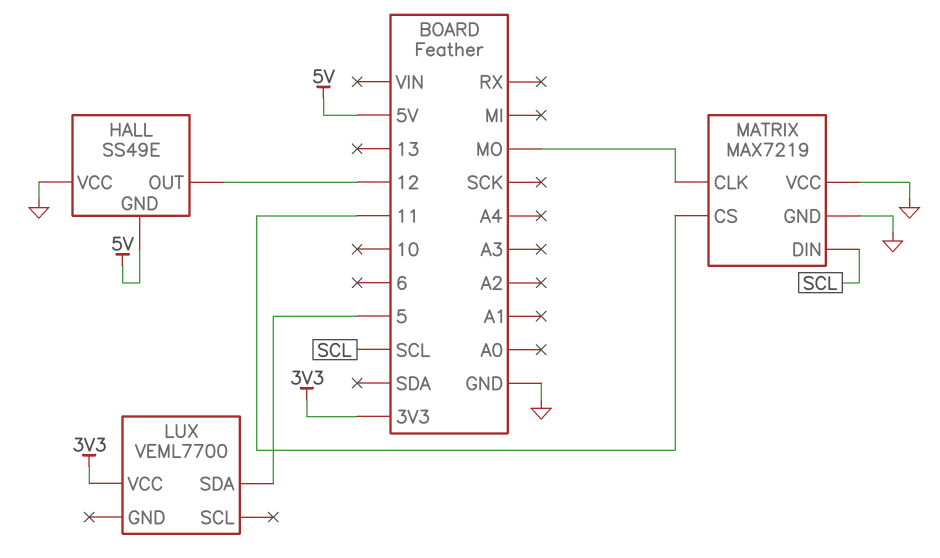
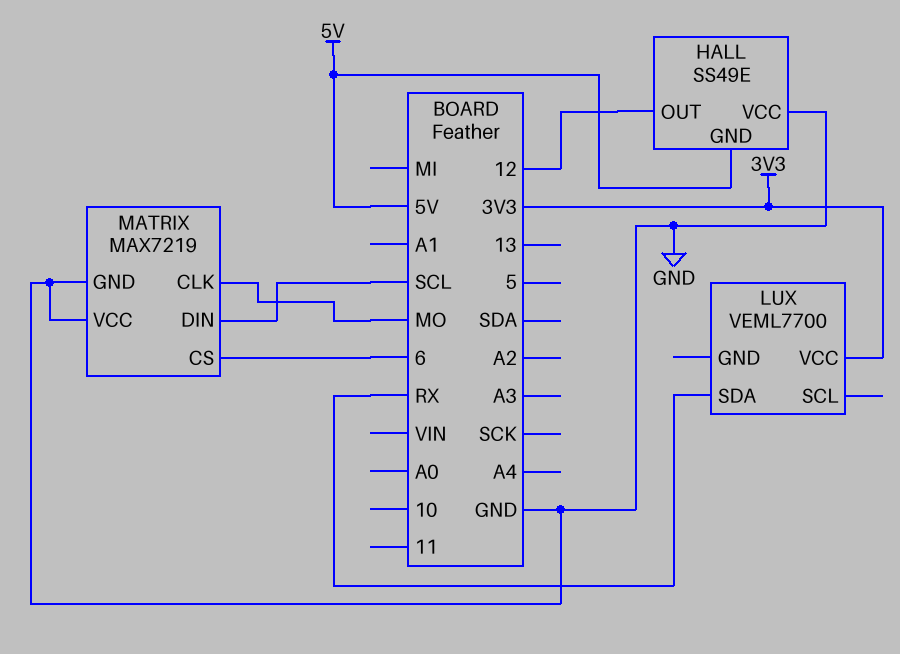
LUX pin SDA: 5 -> RX
MATRIX pin CS: 11 -> 6

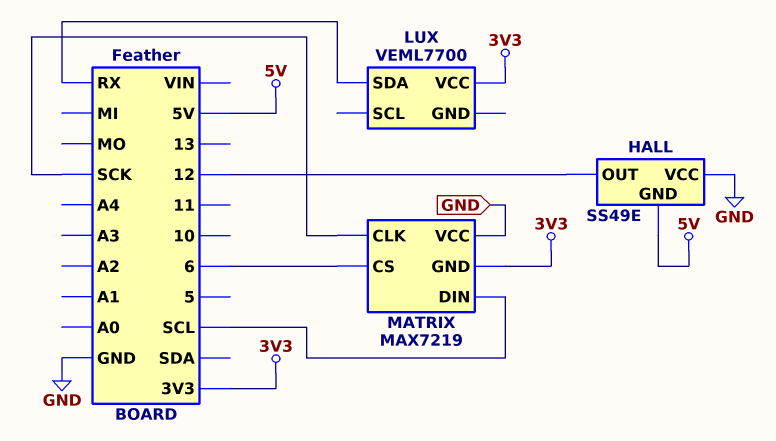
MATRIX pin CLK: MO -> SCK
MATRIX pin GND: GND -> 3V3

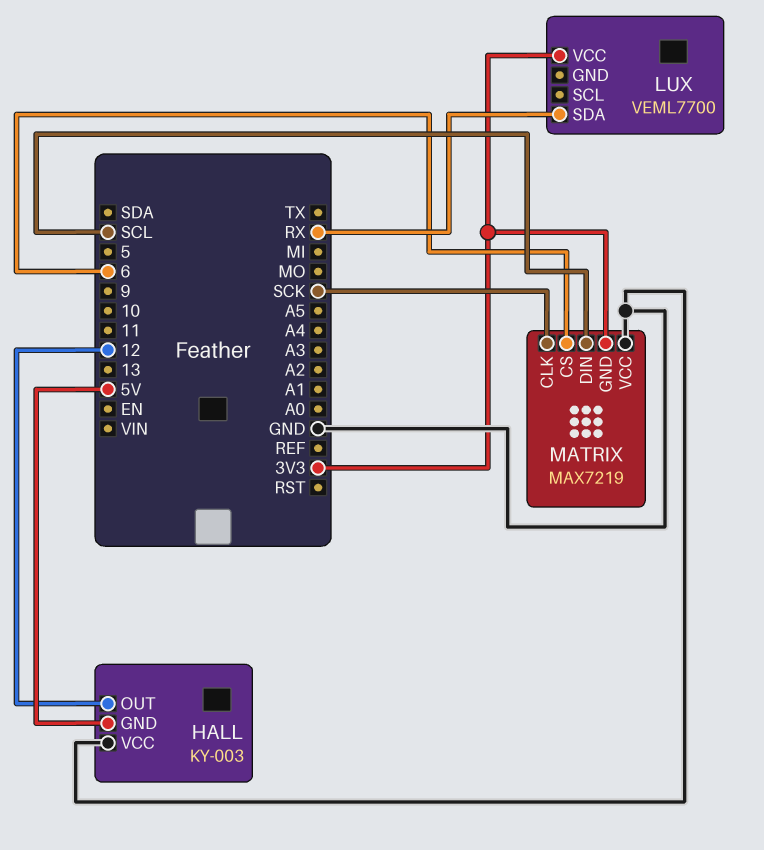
HALL: SS49E -> KY-003

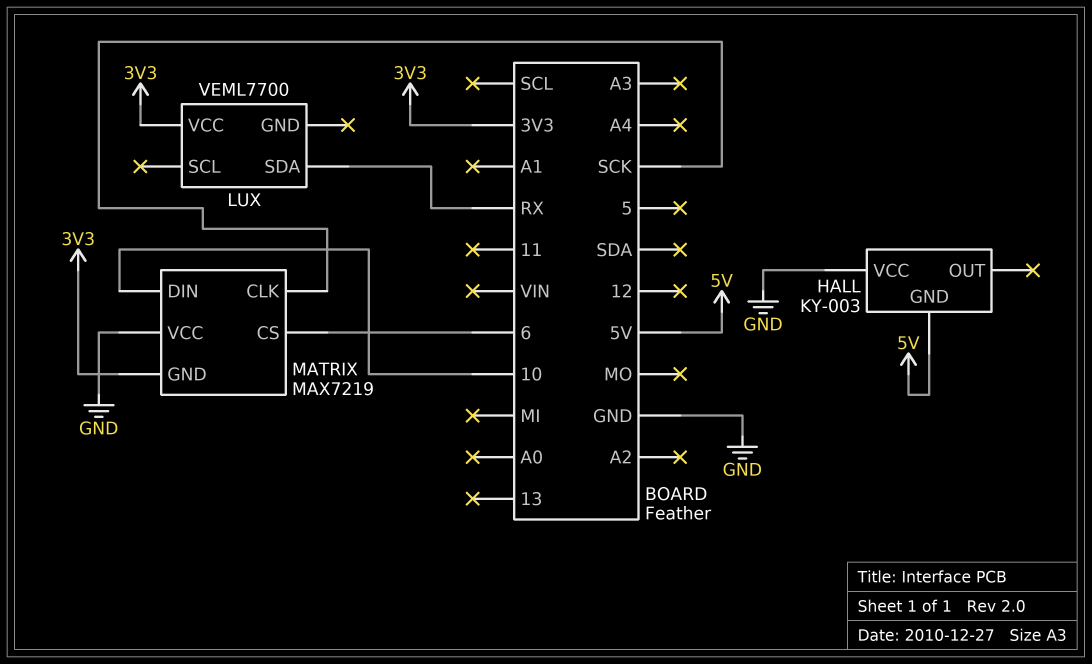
HALL pin OUT: 12 -> none
MATRIX pin DIN: SCL -> 10

